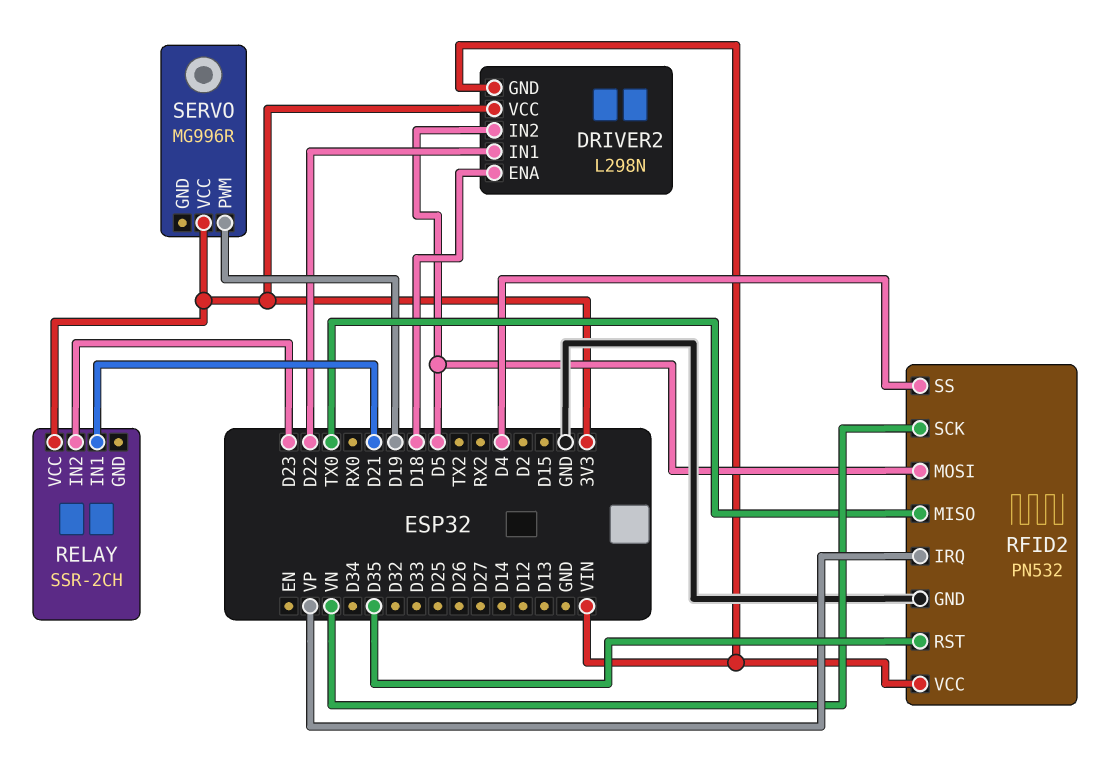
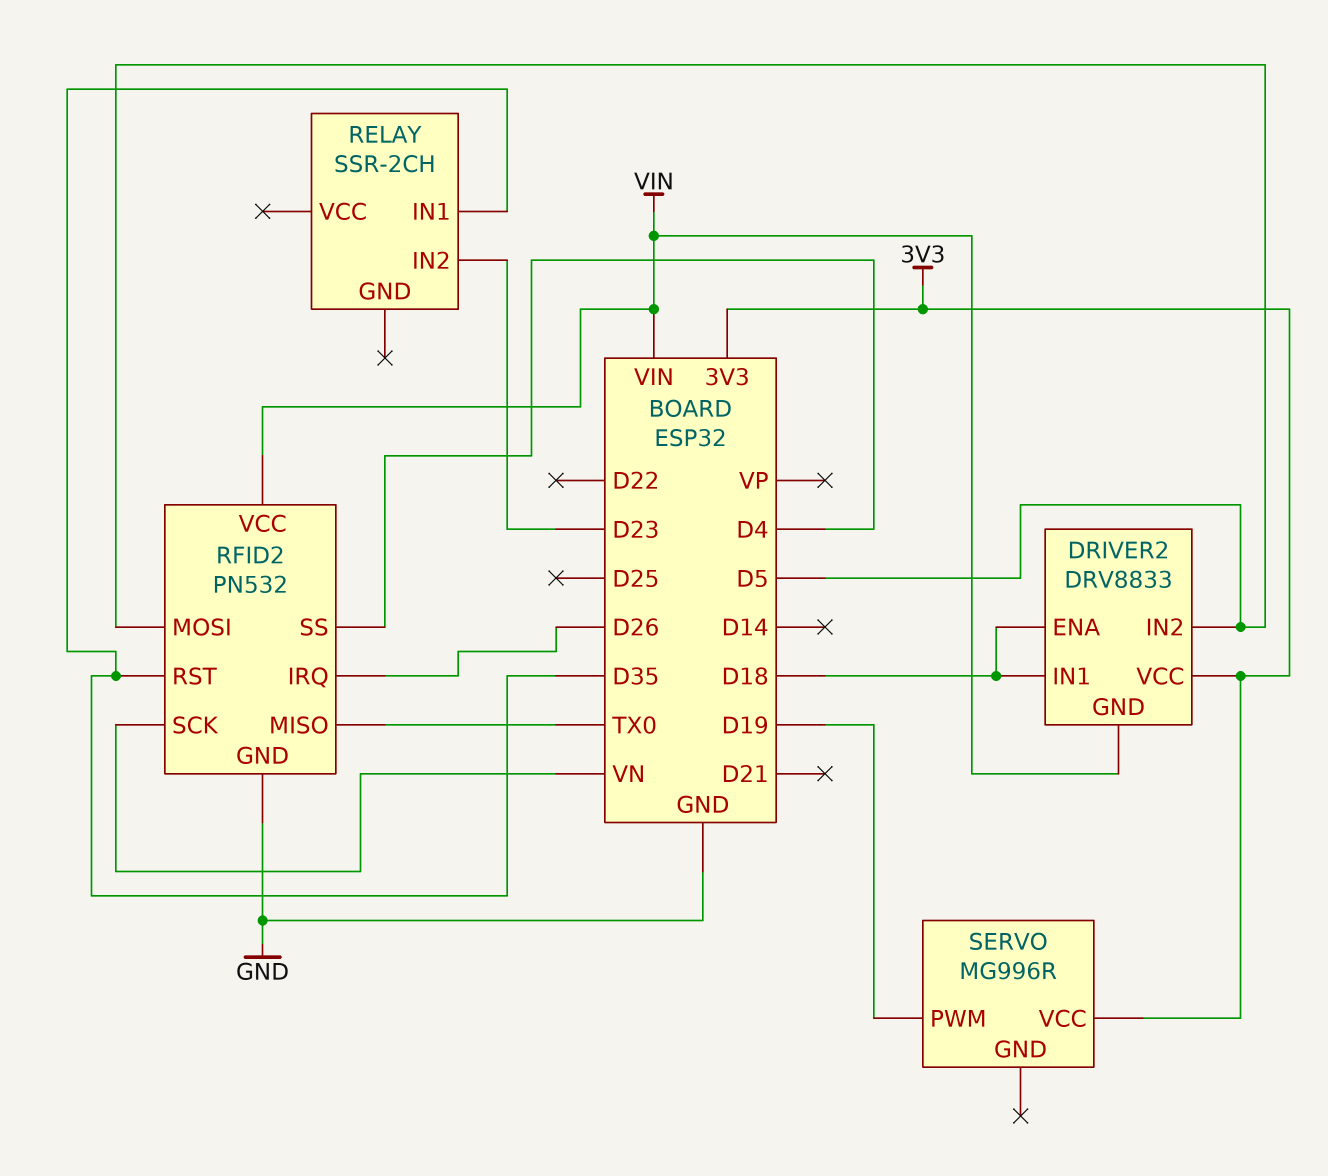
DRIVER2: L298N -> DRV8833
DRIVER2 pin IN1: D22 -> D18
RELAY pin IN1: D21 -> D35
RELAY pin VCC: 3V3 -> none
RFID2 pin IRQ: VP -> D26

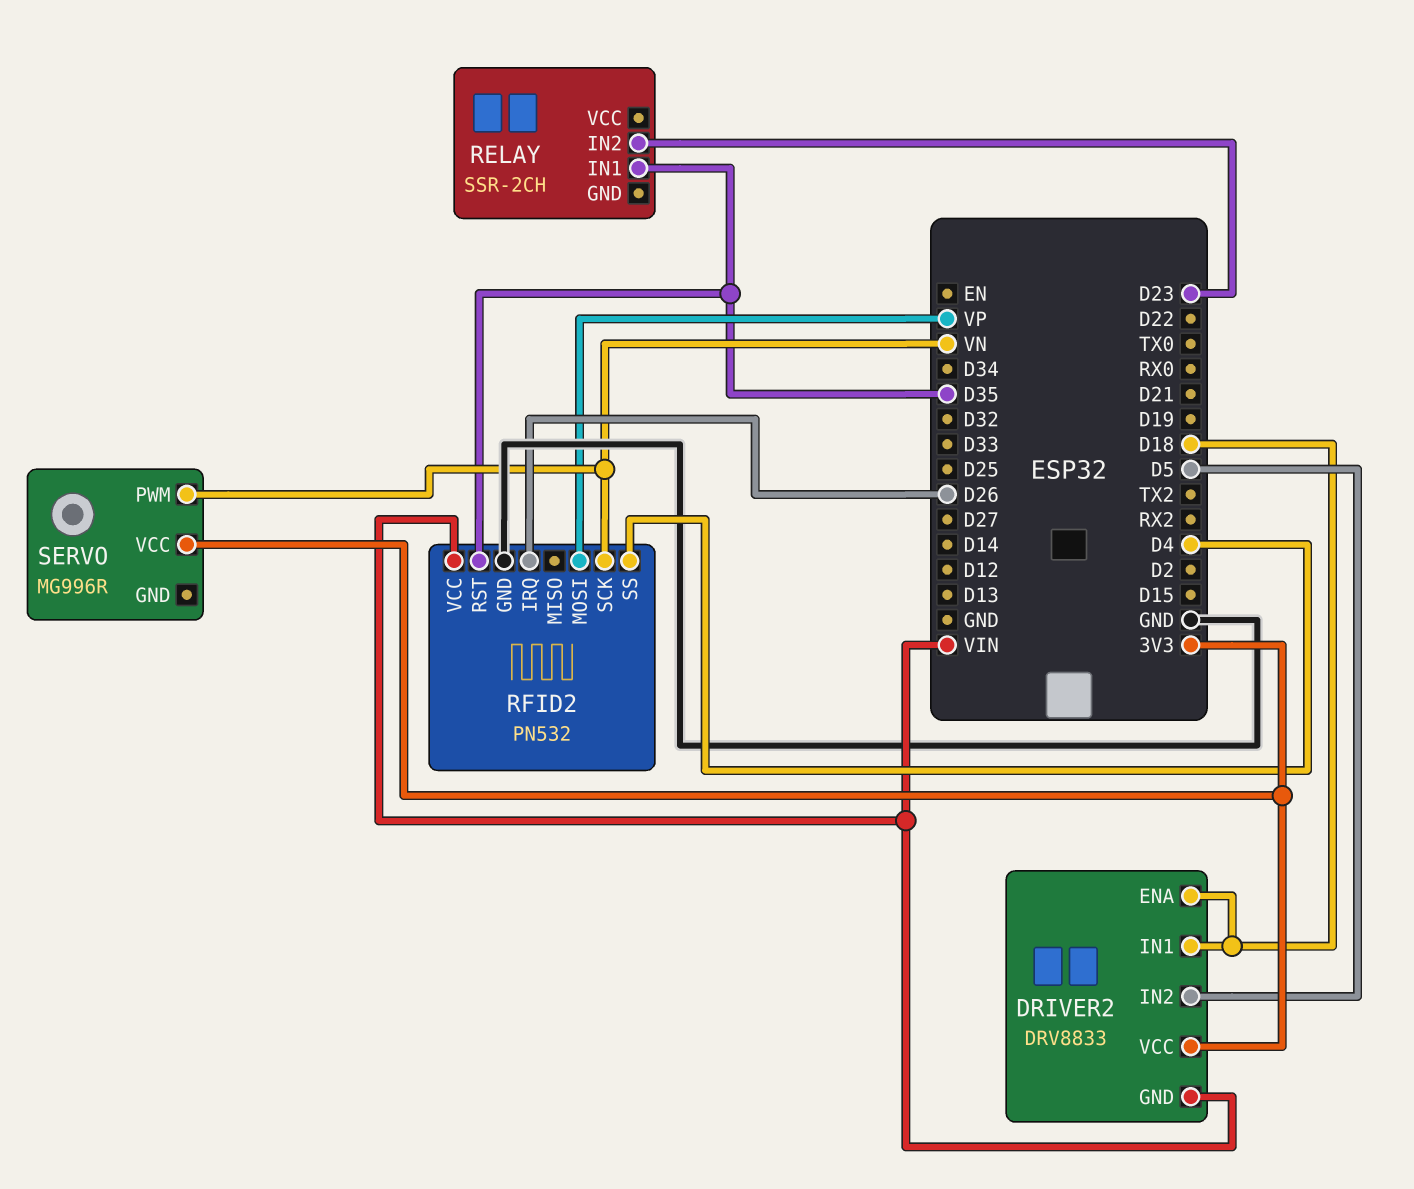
RFID2 pin MISO: TX0 -> none
RFID2 pin MOSI: D5 -> VP
SERVO pin PWM: D19 -> VN

